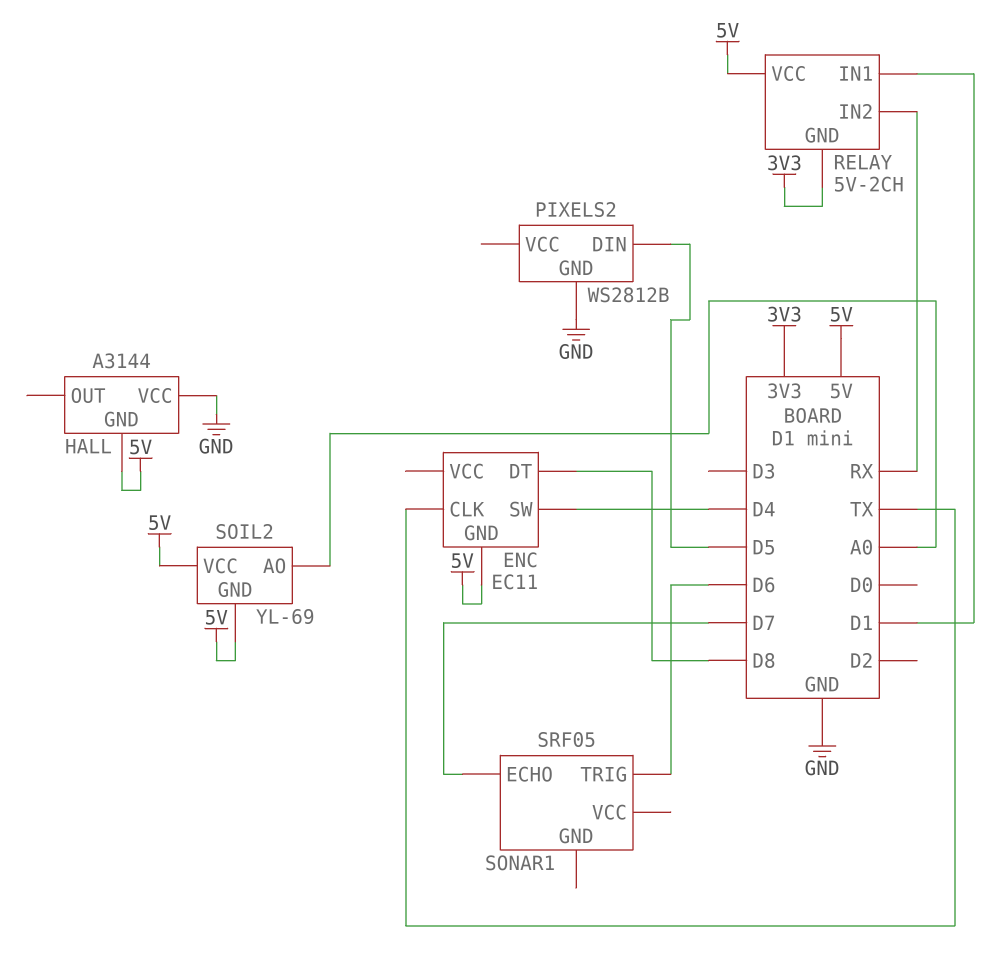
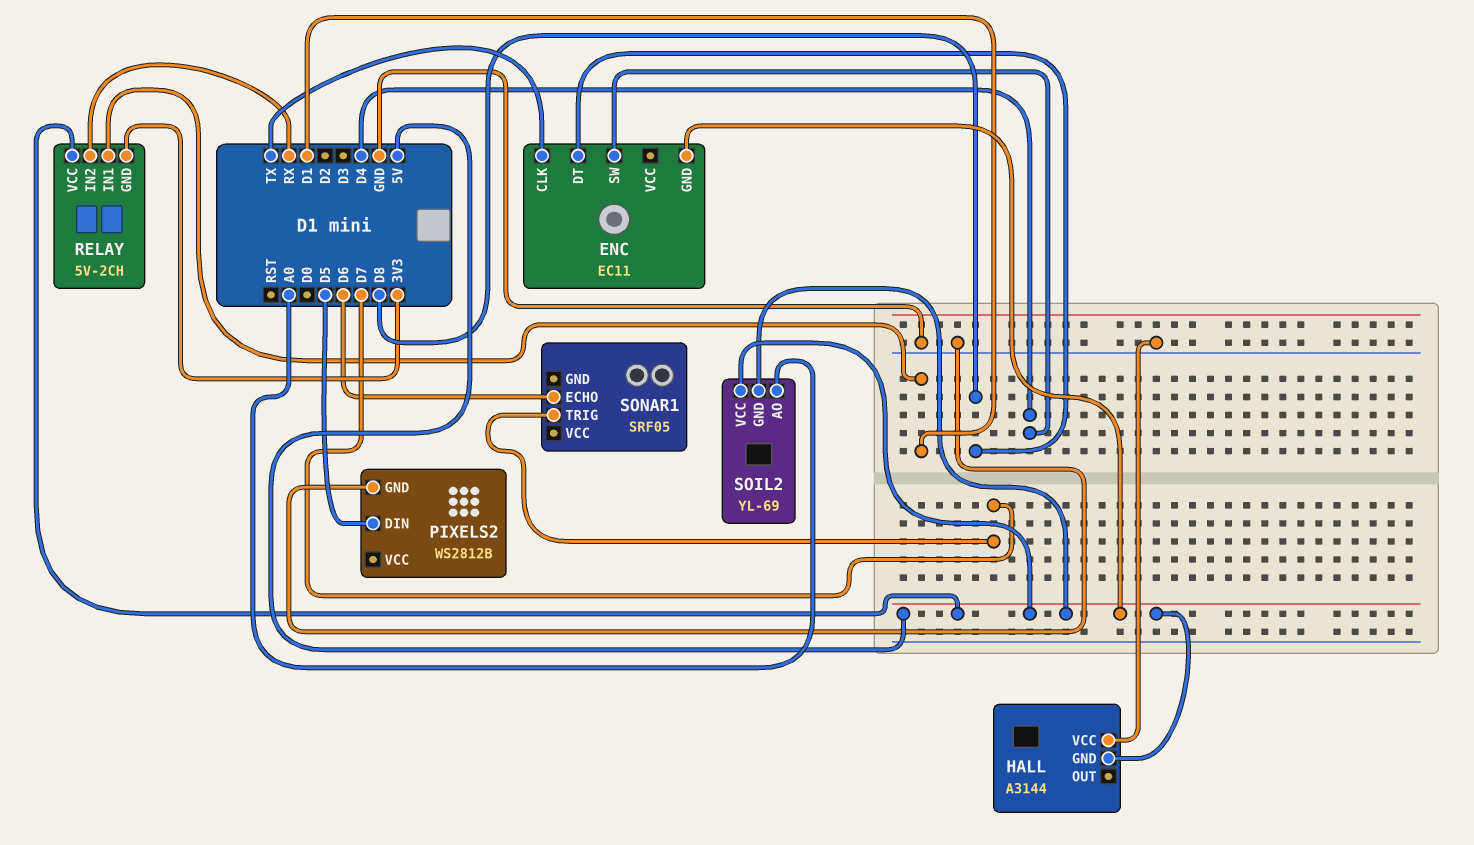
SONAR1 pin ECHO: D7 -> D6
SONAR1 pin TRIG: D6 -> D7

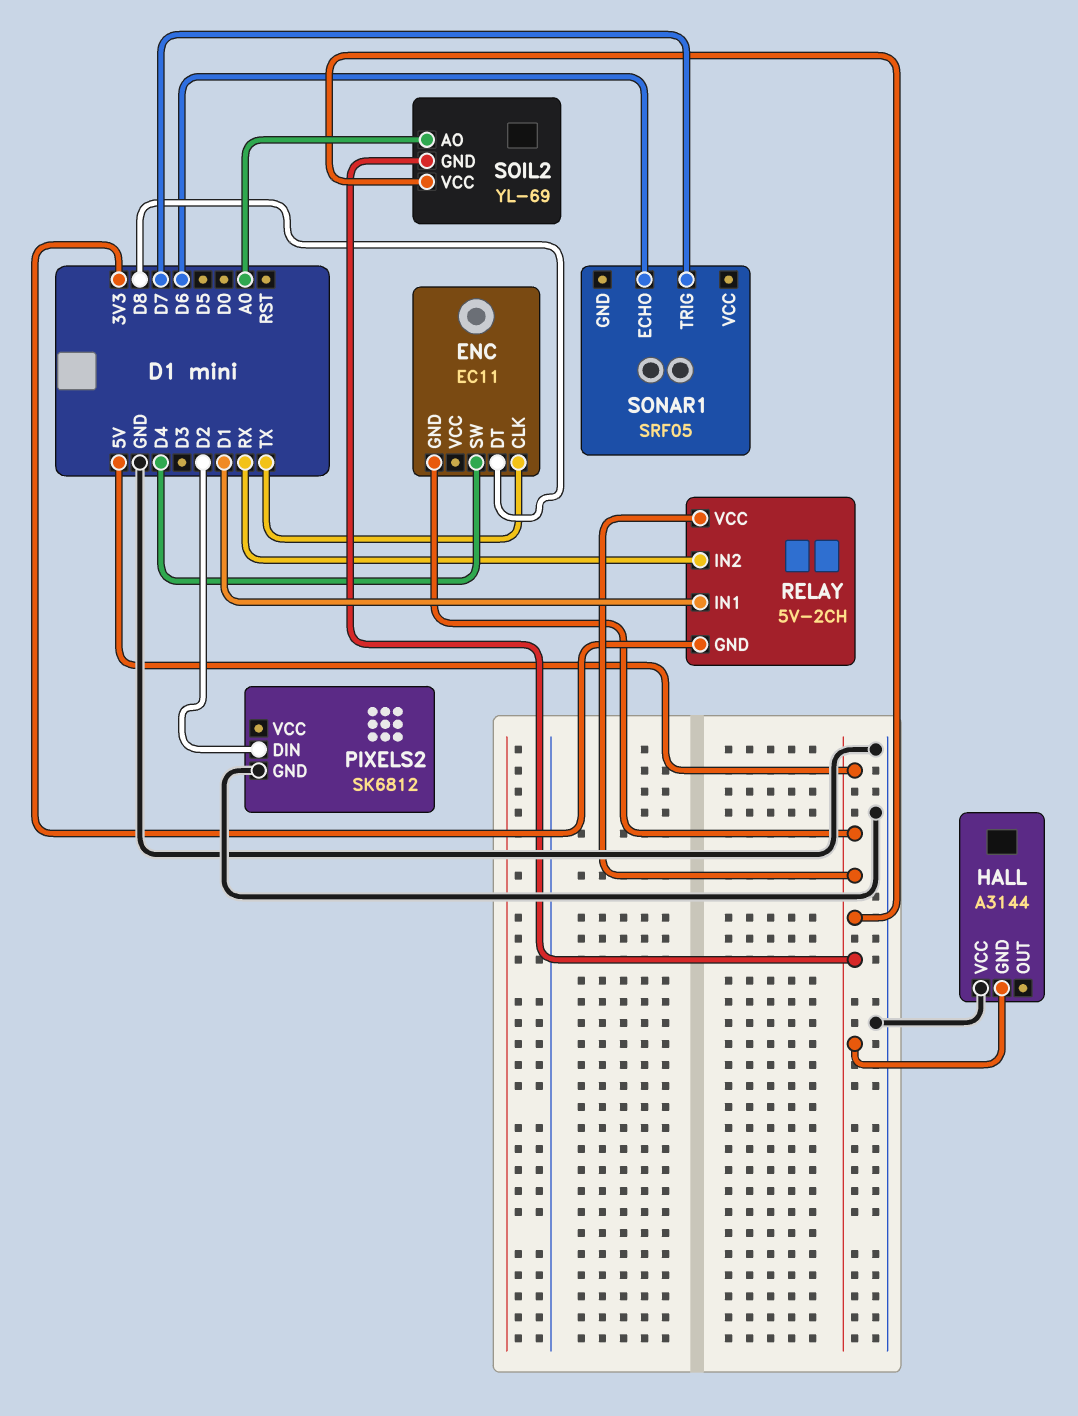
PIXELS2: WS2812B -> SK6812
PIXELS2 pin DIN: D5 -> D2

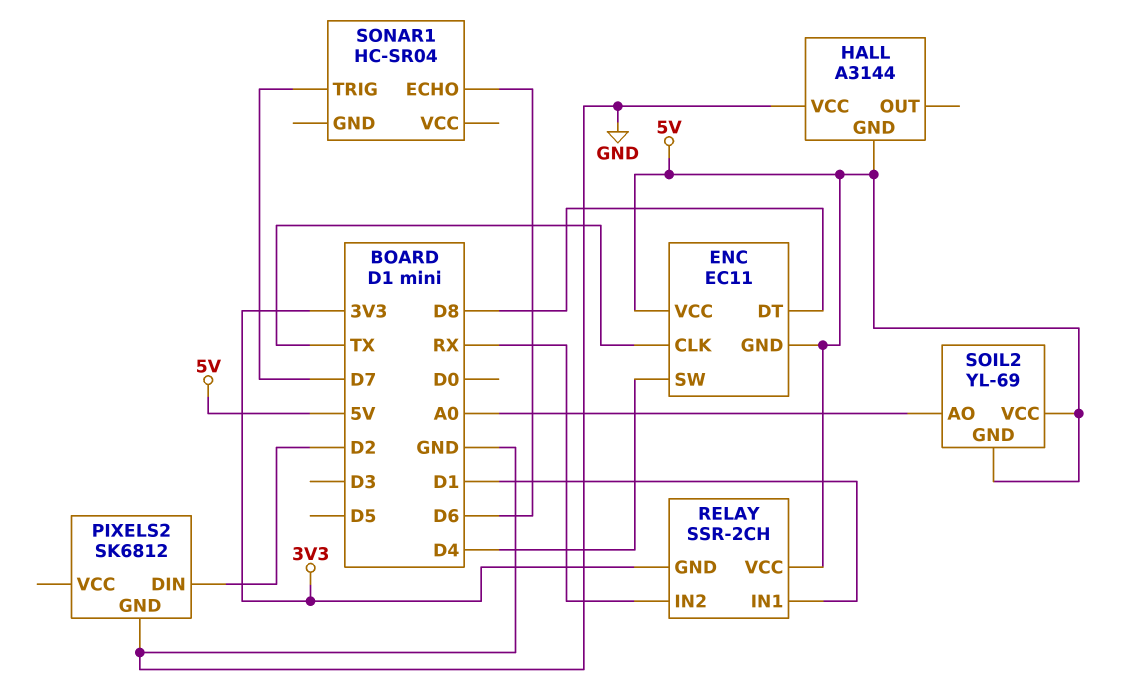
ENC pin VCC: none -> 5V
RELAY: 5V-2CH -> SSR-2CH
SONAR1: SRF05 -> HC-SR04

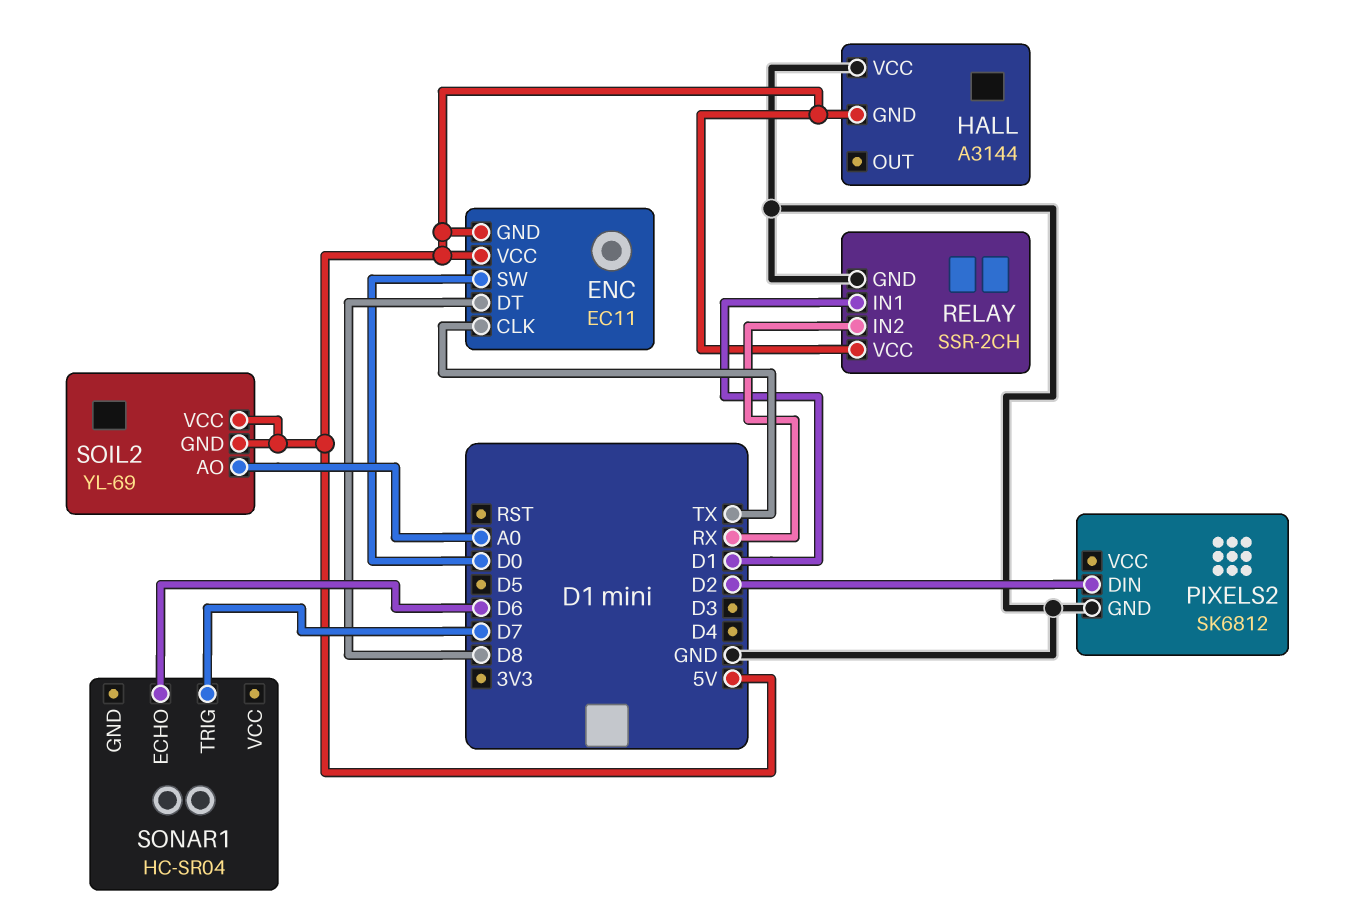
ENC pin SW: D4 -> D0
RELAY pin GND: 3V3 -> GND

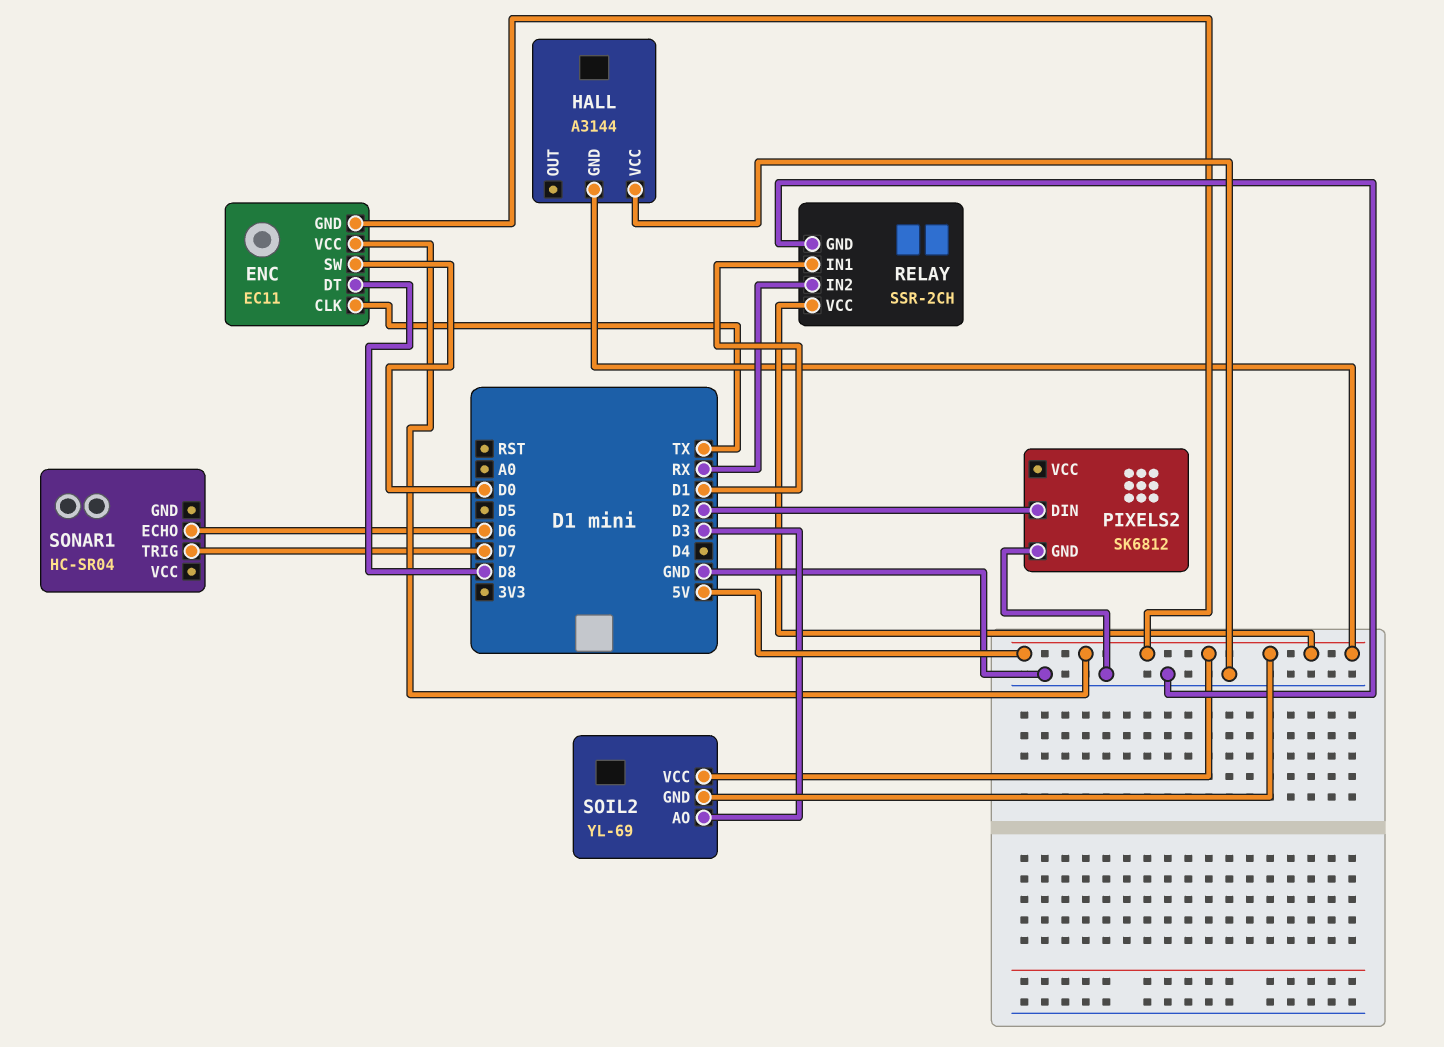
SOIL2 pin AO: A0 -> D3

